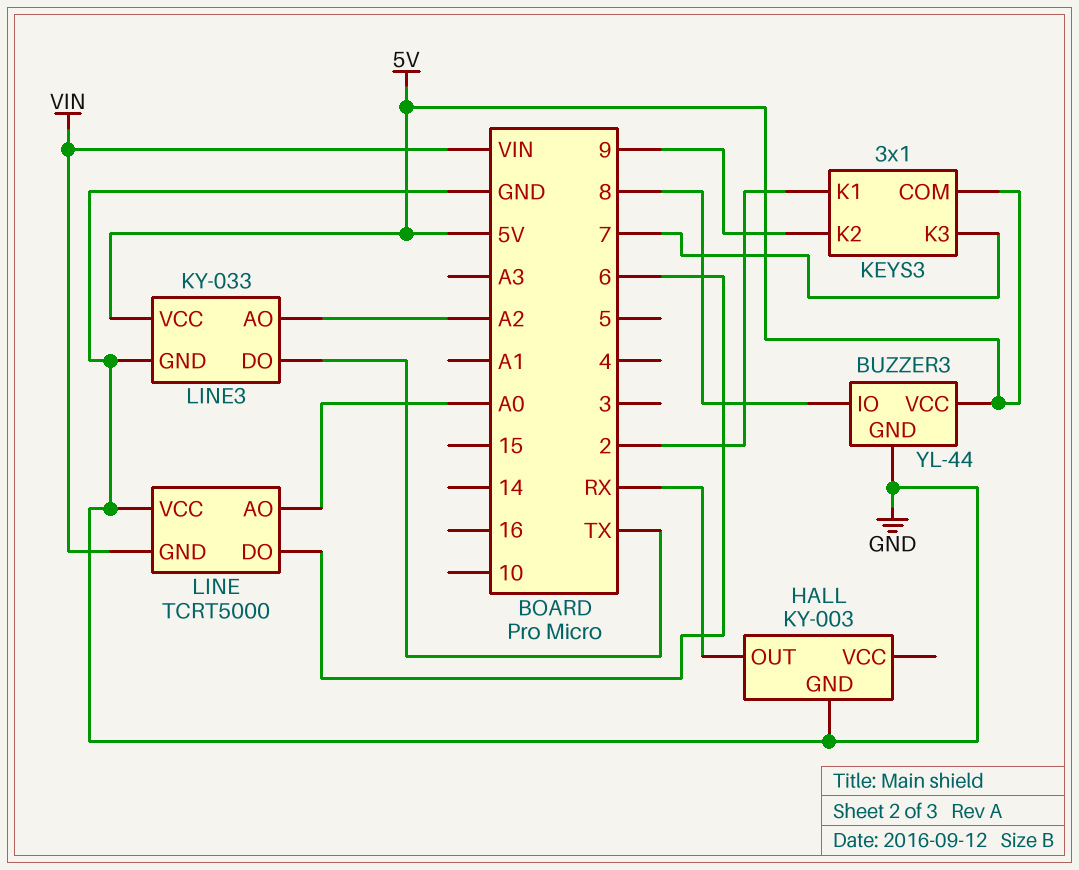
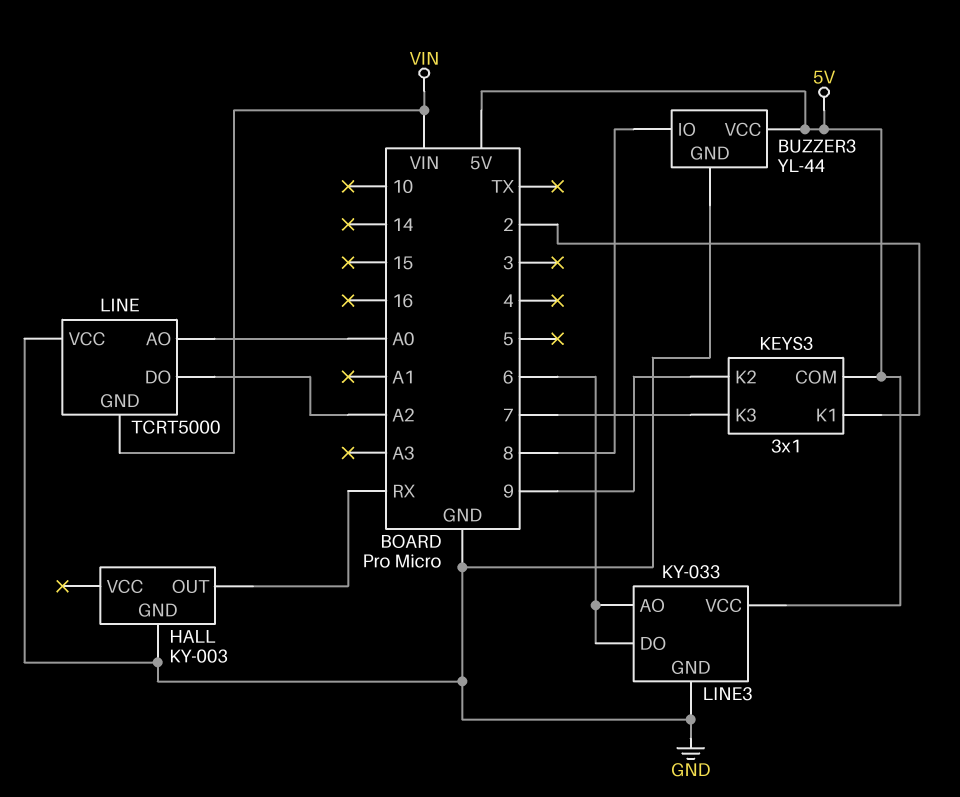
LINE pin DO: 6 -> A2
LINE3 pin AO: A2 -> 6
LINE3 pin DO: TX -> 6

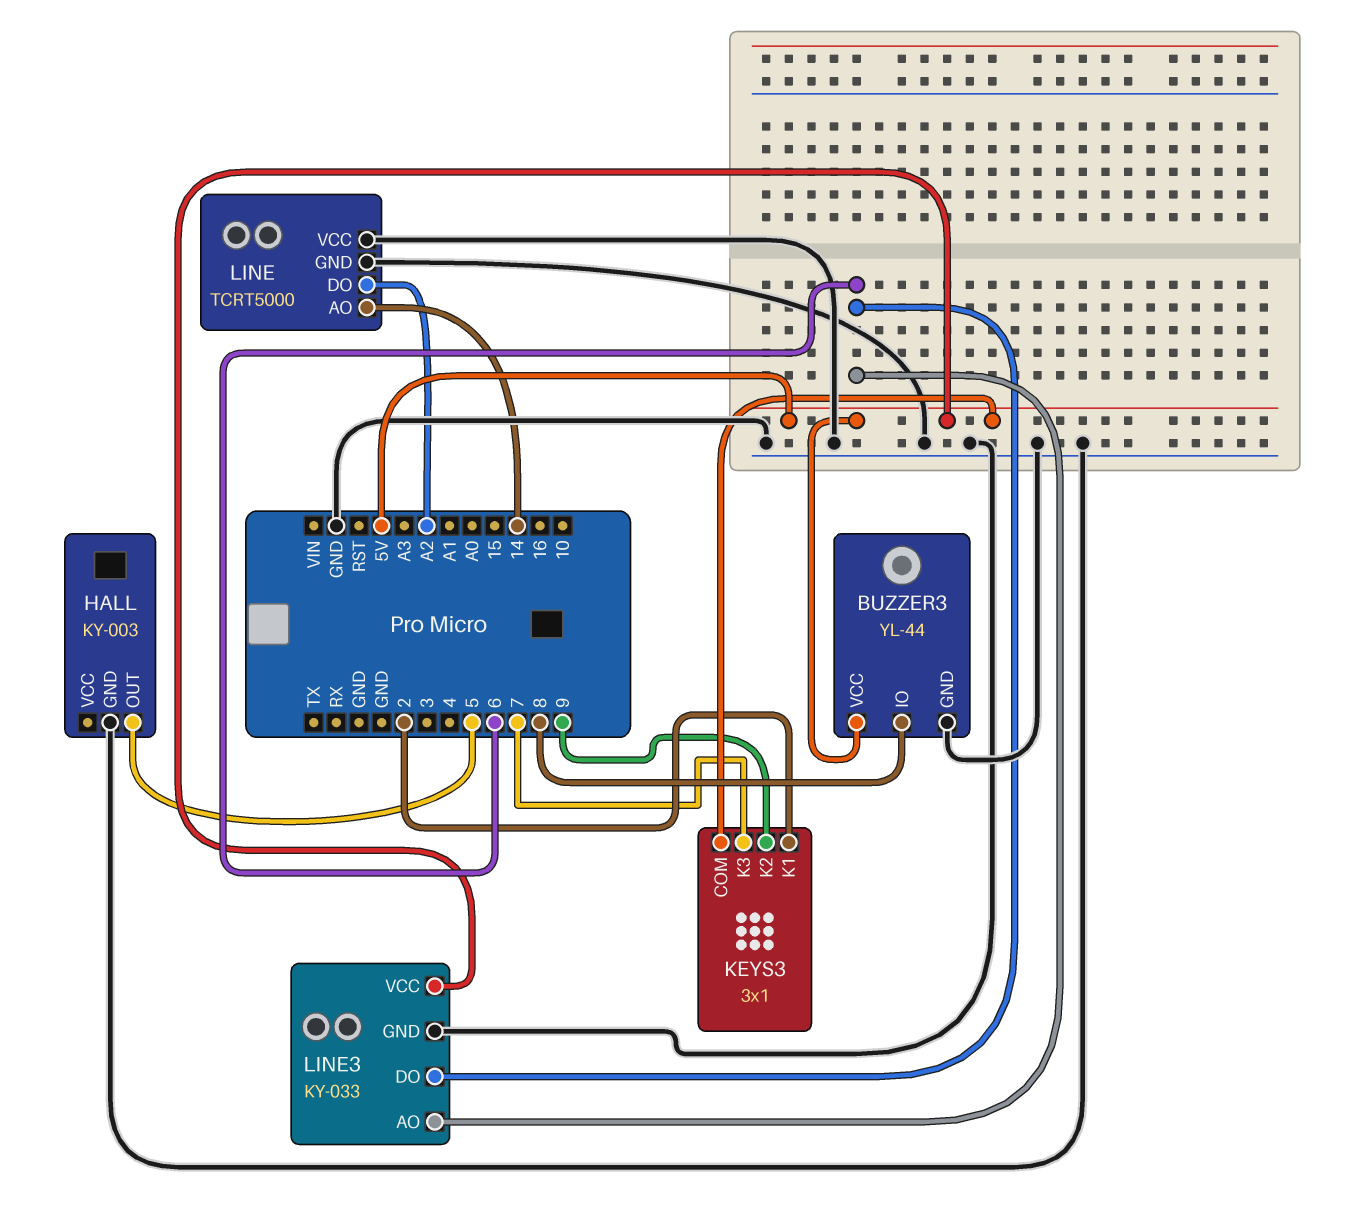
HALL pin OUT: RX -> 5
LINE pin AO: A0 -> 14
LINE pin GND: VIN -> GND

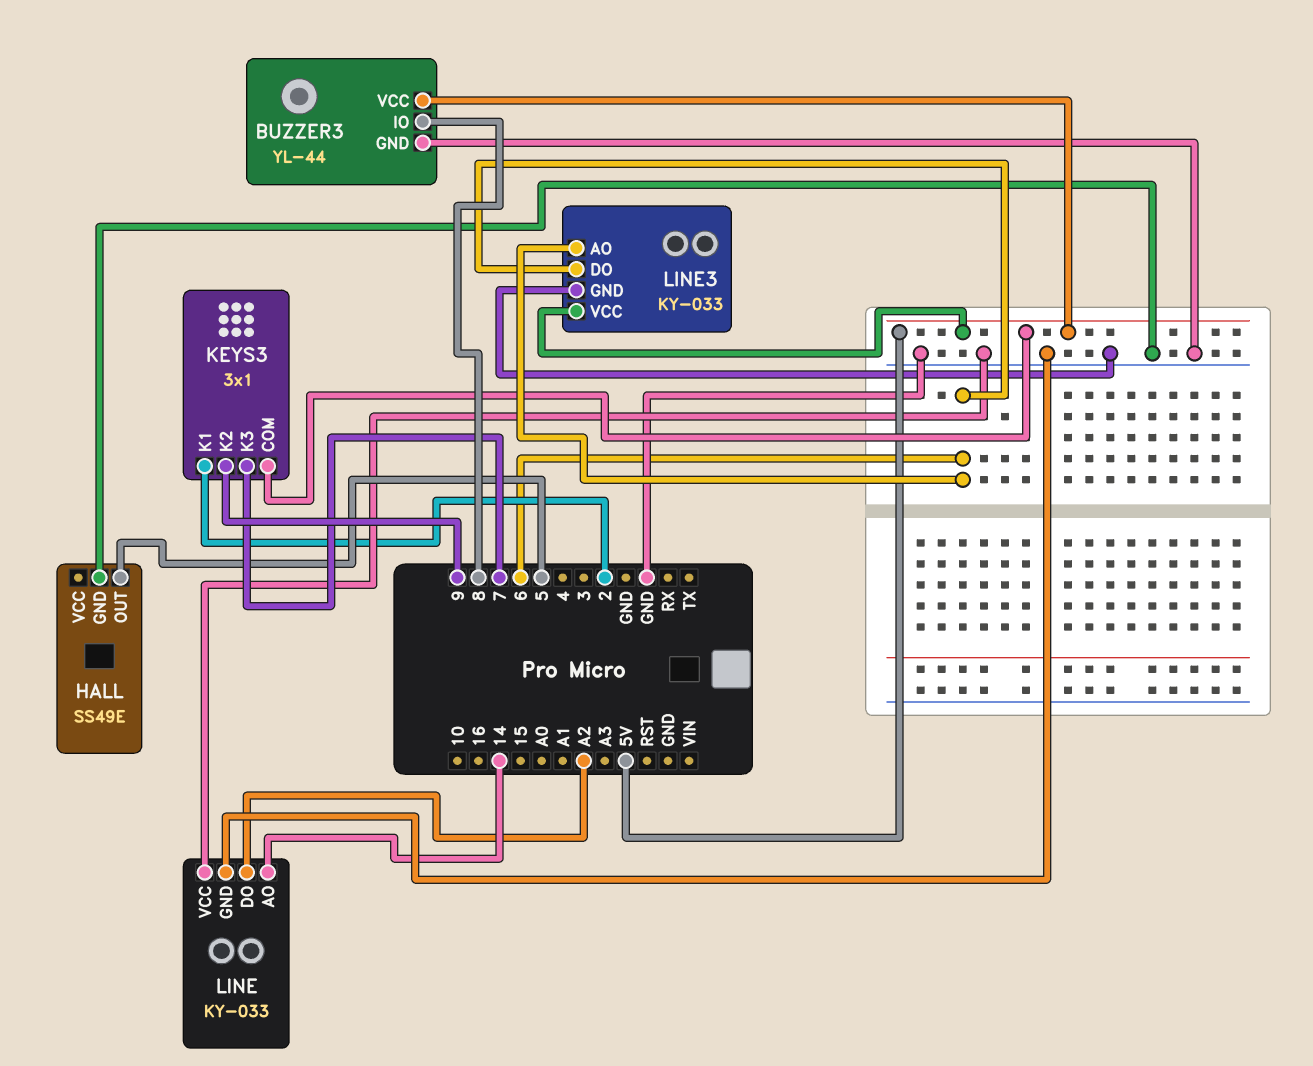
HALL: KY-003 -> SS49E
LINE: TCRT5000 -> KY-033

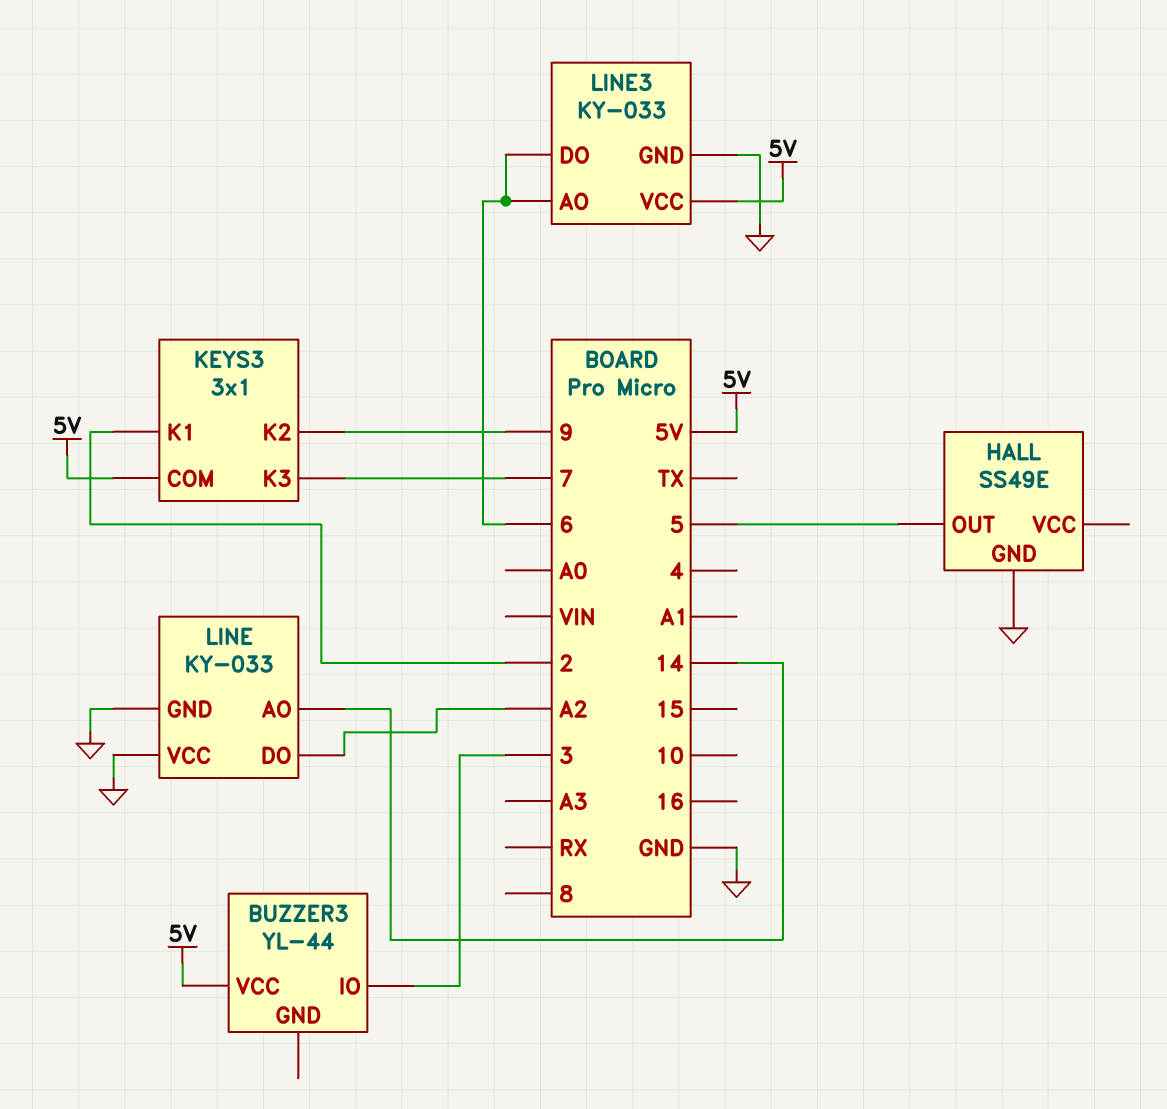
BUZZER3 pin GND: GND -> none
BUZZER3 pin IO: 8 -> 3

